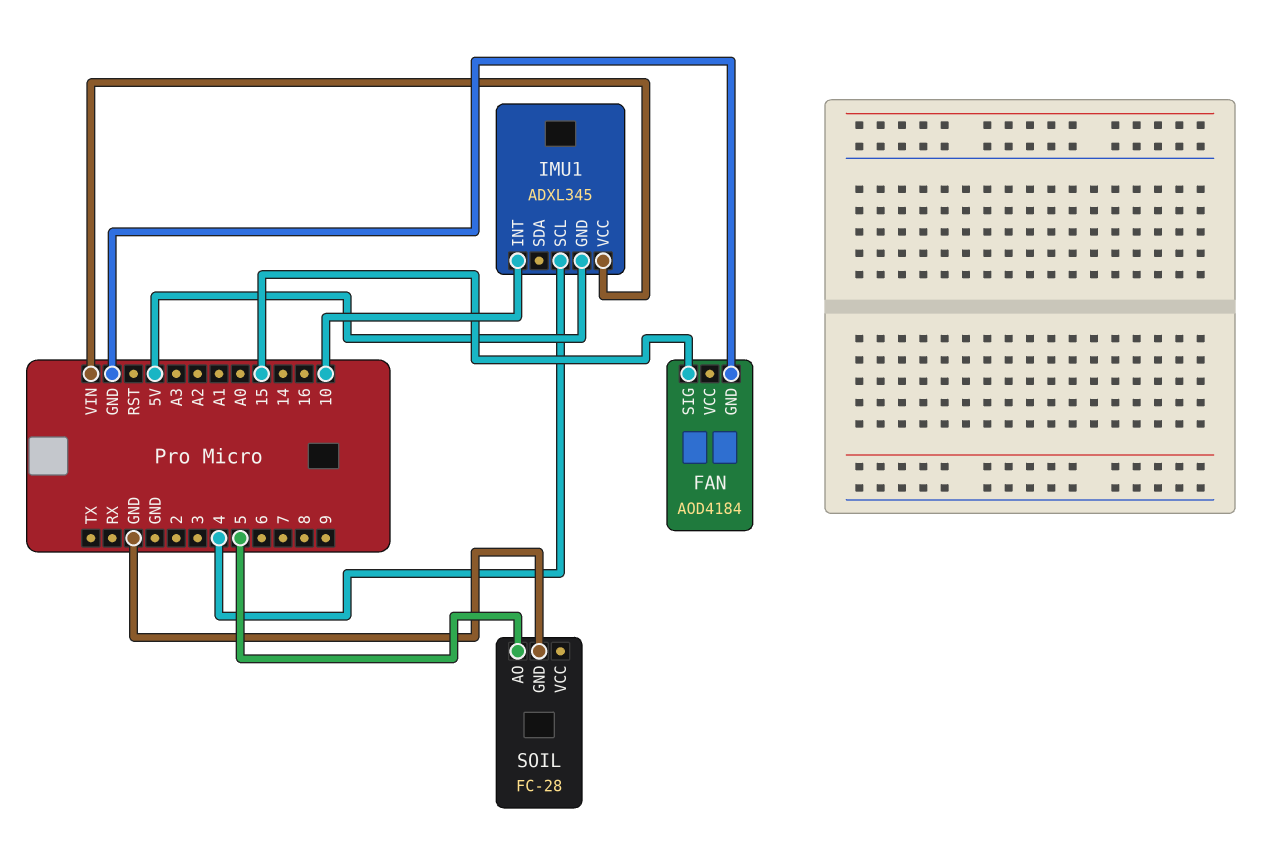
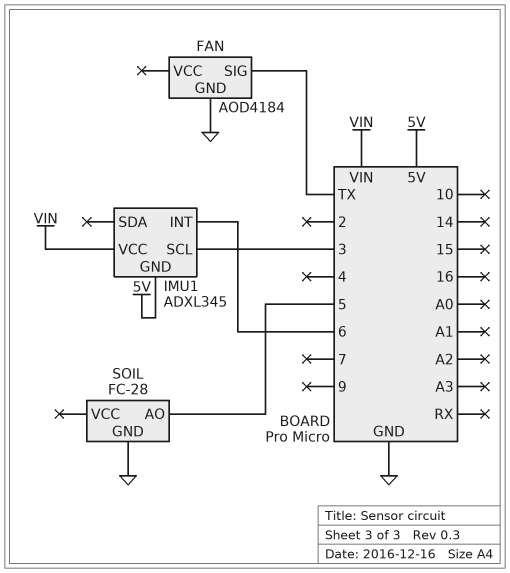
FAN pin SIG: 15 -> TX
IMU1 pin INT: 10 -> 6
IMU1 pin SCL: 4 -> 3

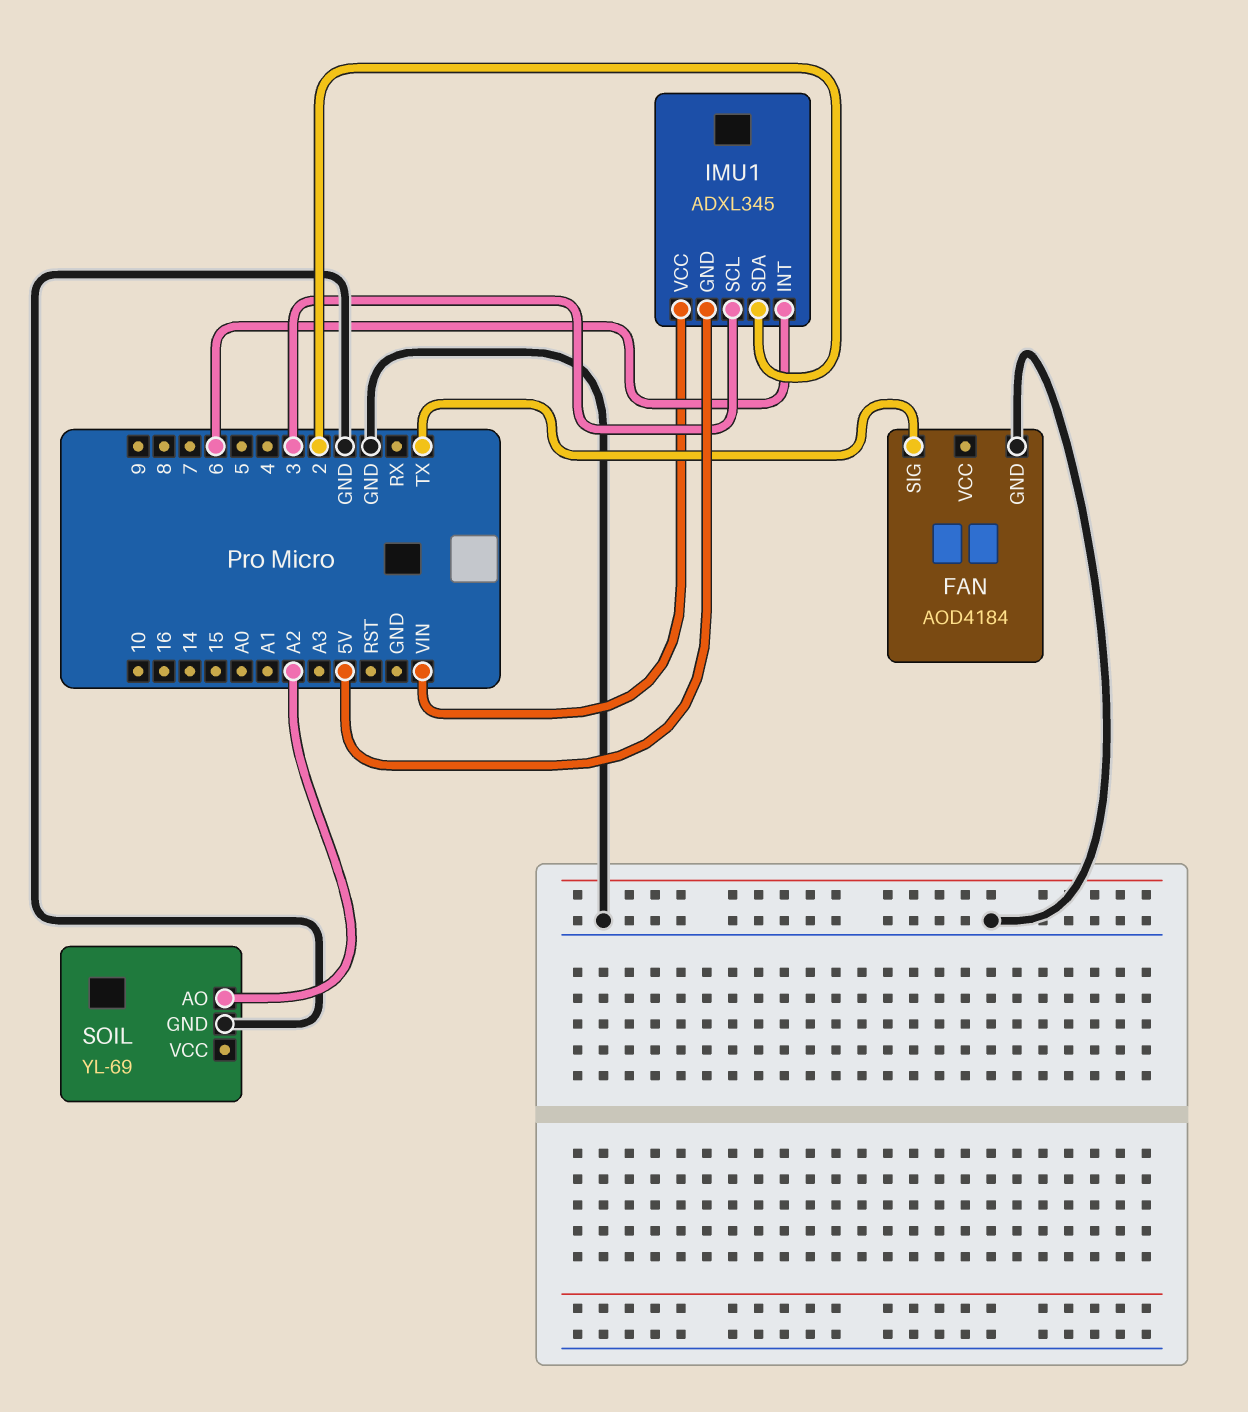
IMU1 pin SDA: none -> 2
SOIL: FC-28 -> YL-69
SOIL pin AO: 5 -> A2

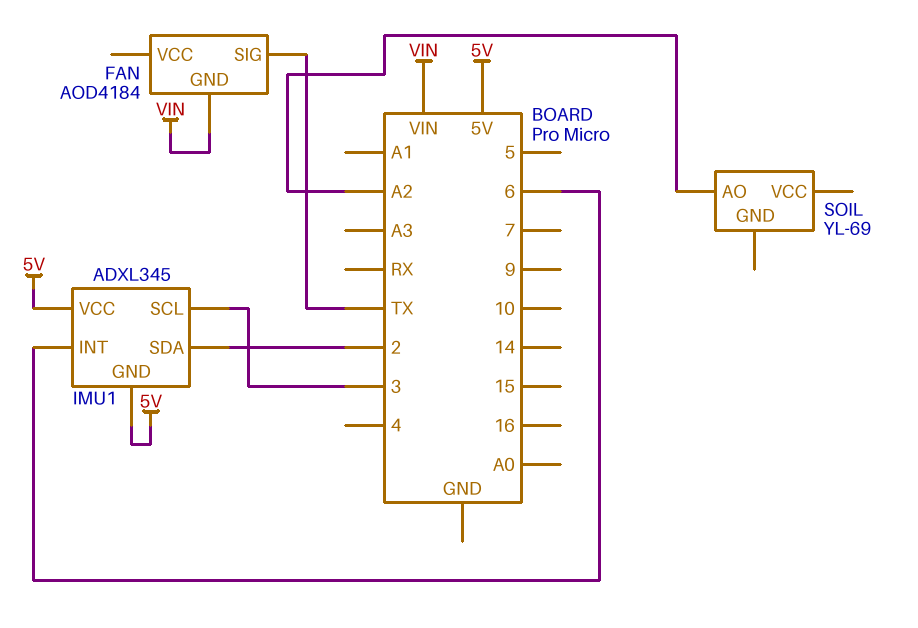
FAN pin GND: GND -> VIN
IMU1 pin VCC: VIN -> 5V
SOIL pin GND: GND -> none

